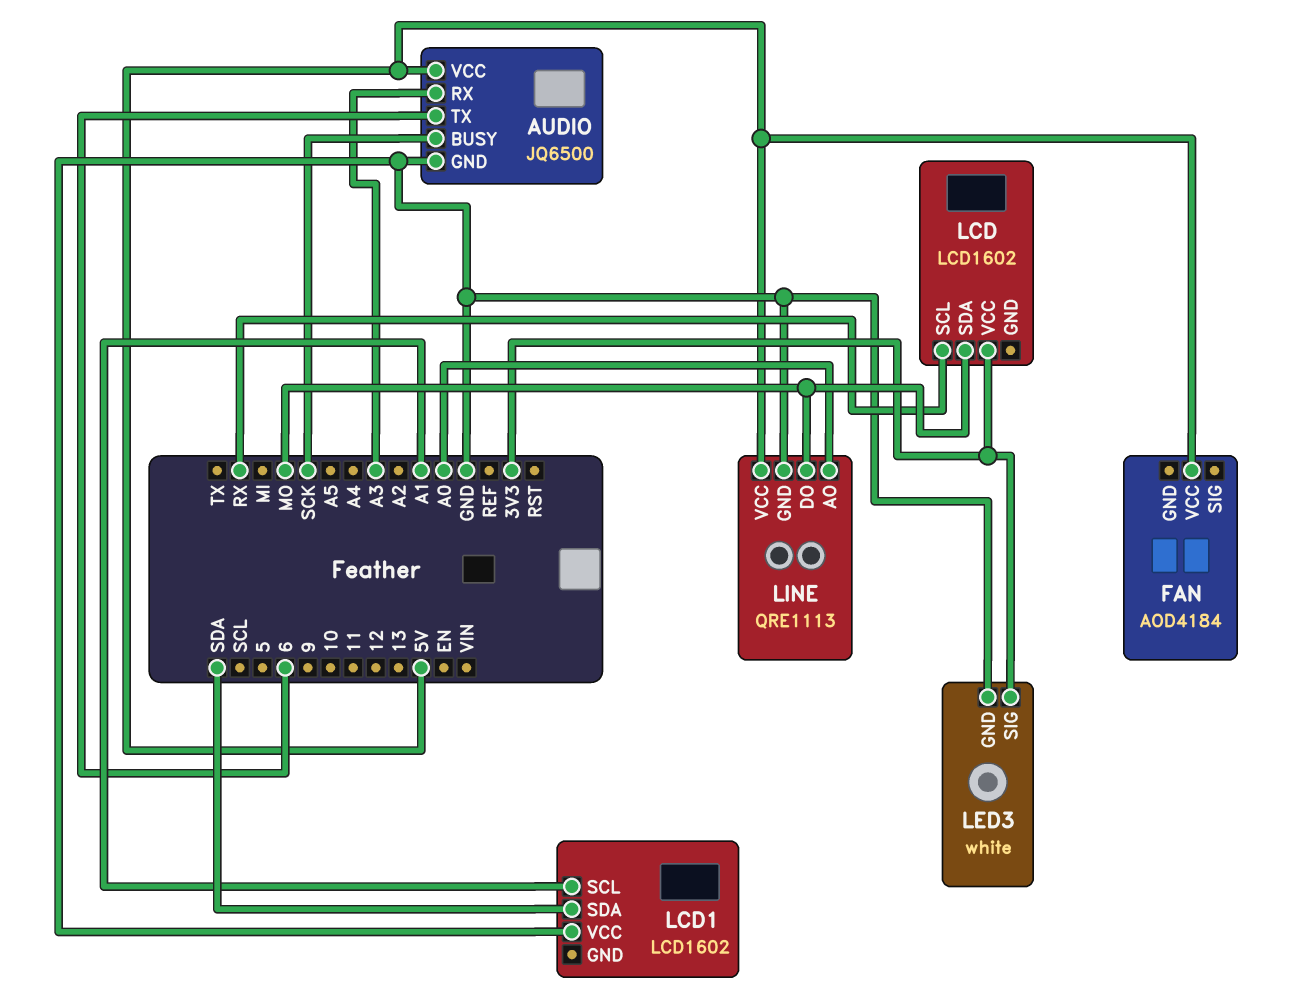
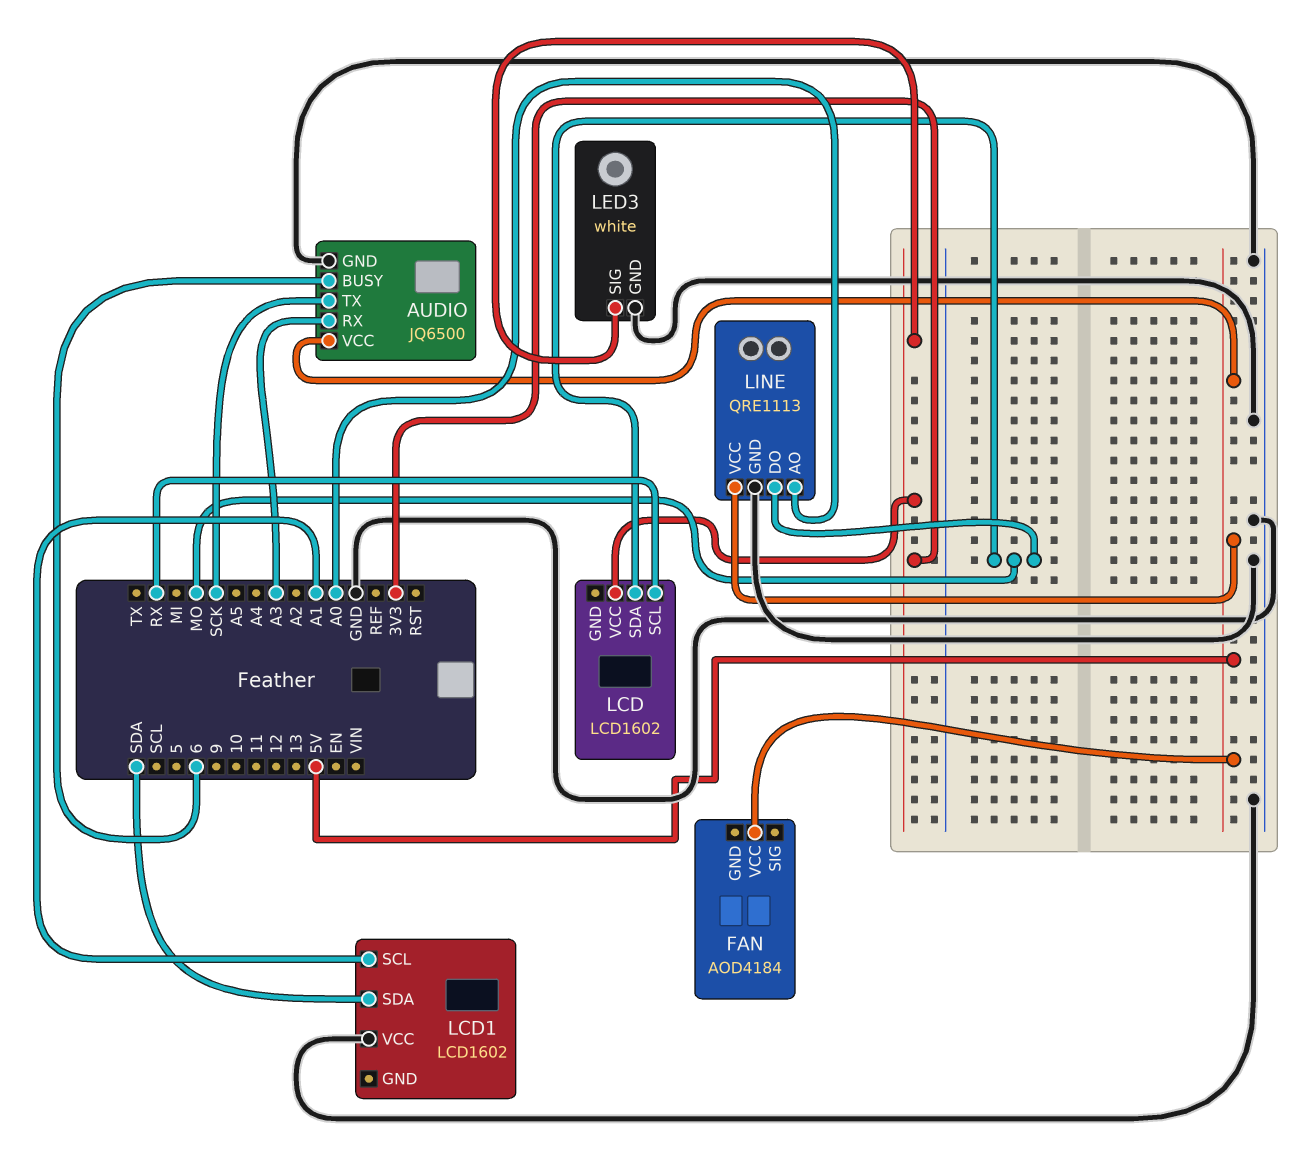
AUDIO pin BUSY: SCK -> 6
AUDIO pin TX: 6 -> SCK

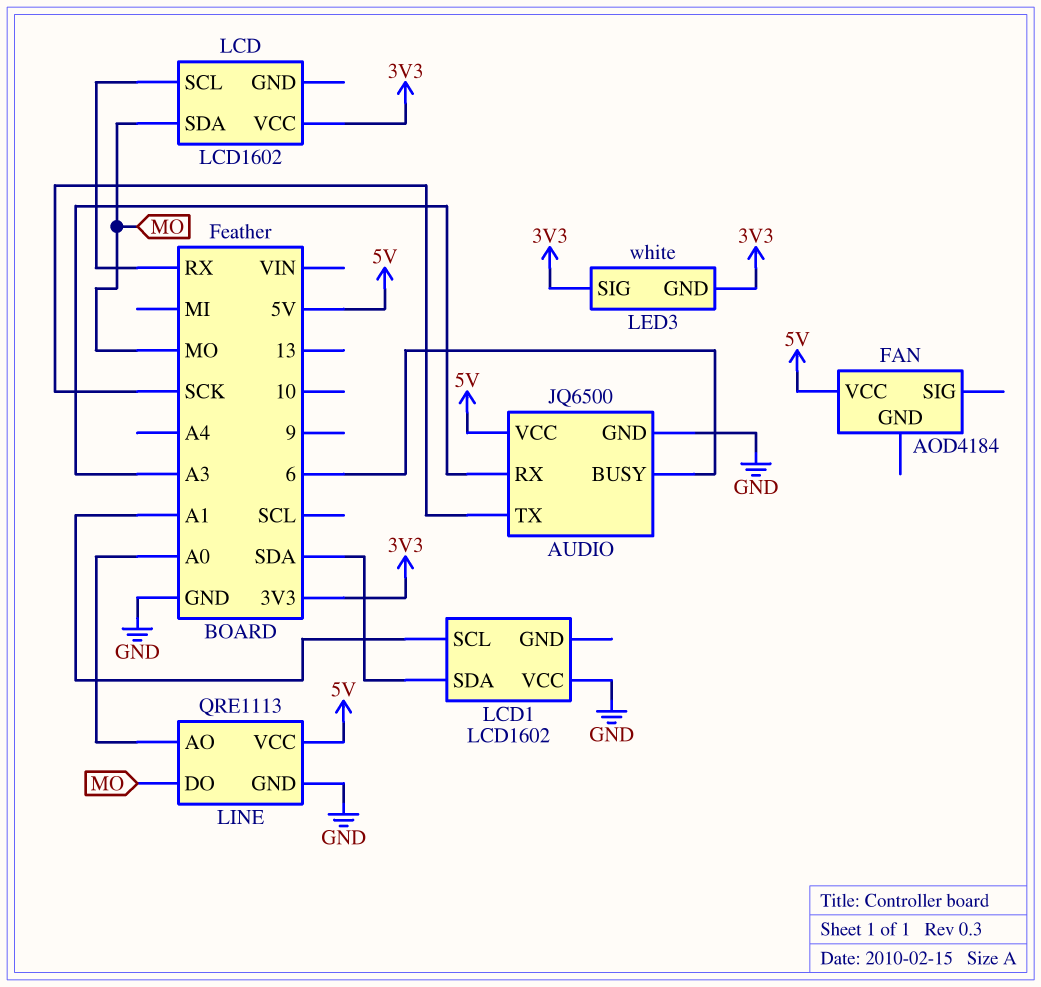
LED3 pin GND: GND -> 3V3

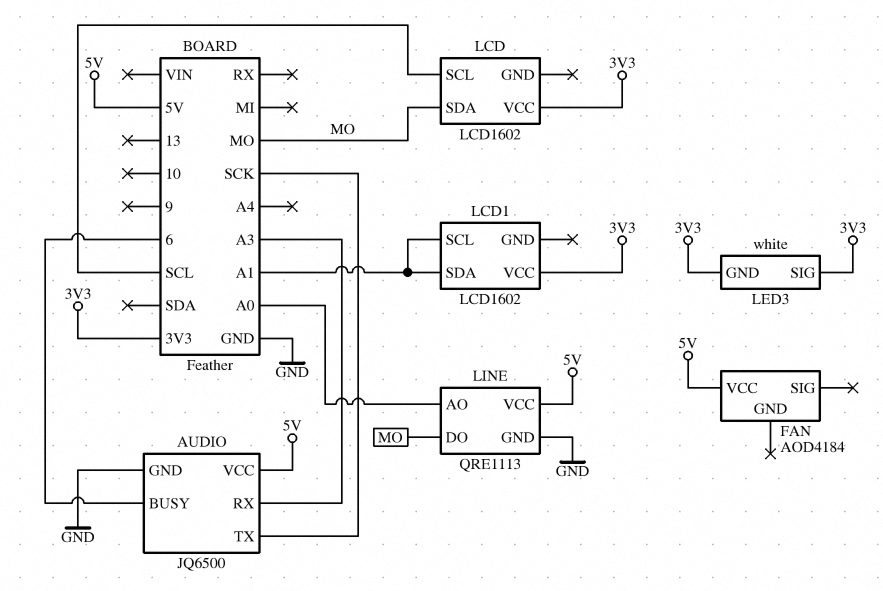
LCD pin SCL: RX -> SCL
LCD1 pin SDA: SDA -> A1
LCD1 pin VCC: GND -> 3V3

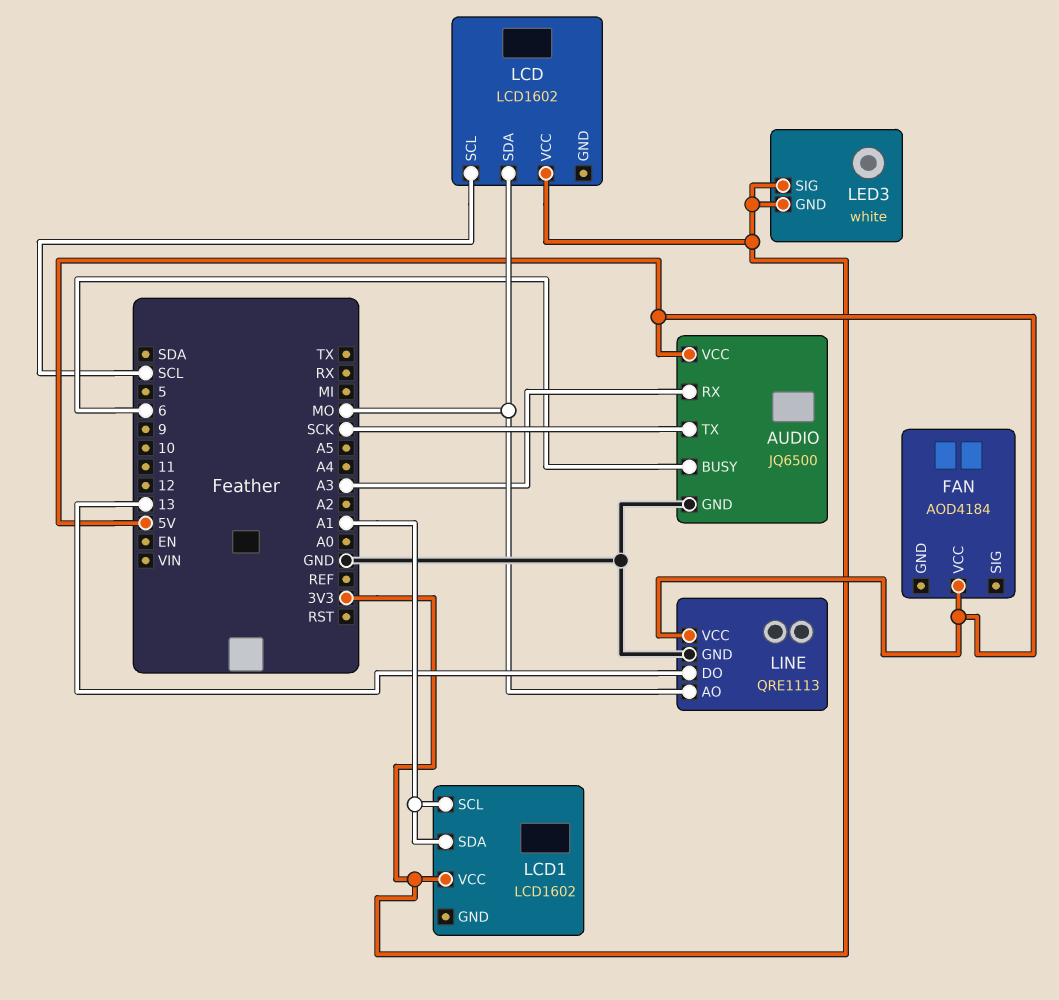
LINE pin AO: A0 -> MO
LINE pin DO: MO -> 13

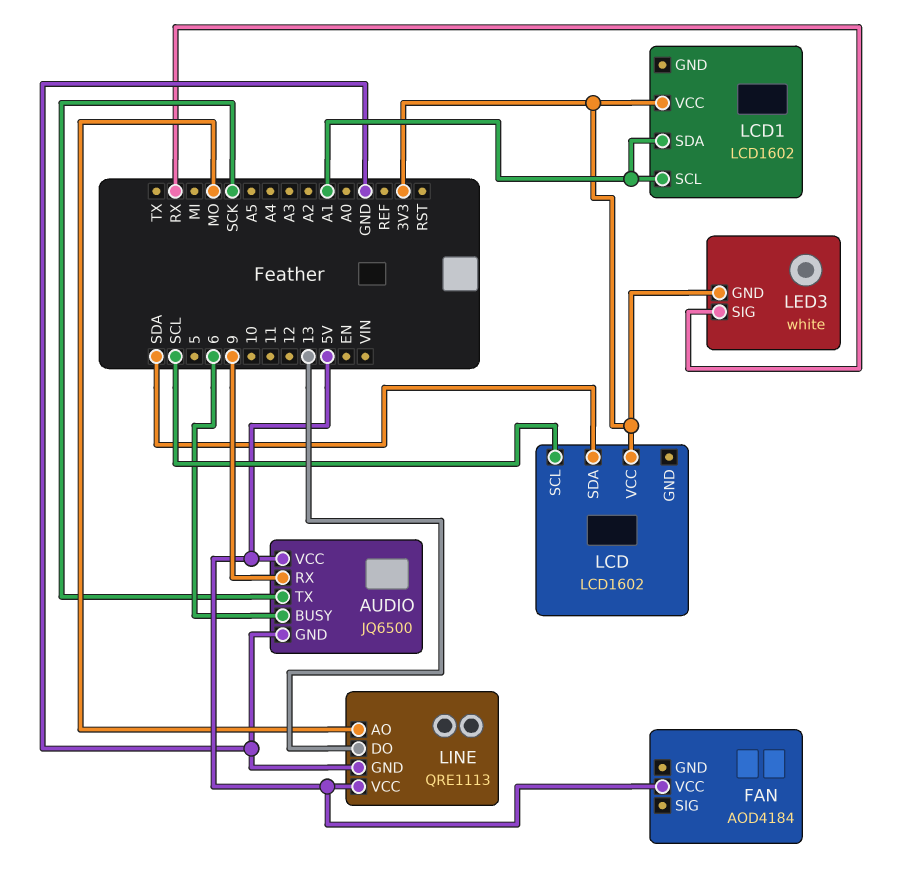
AUDIO pin RX: A3 -> 9
LCD pin SDA: MO -> SDA
LED3 pin SIG: 3V3 -> RX

